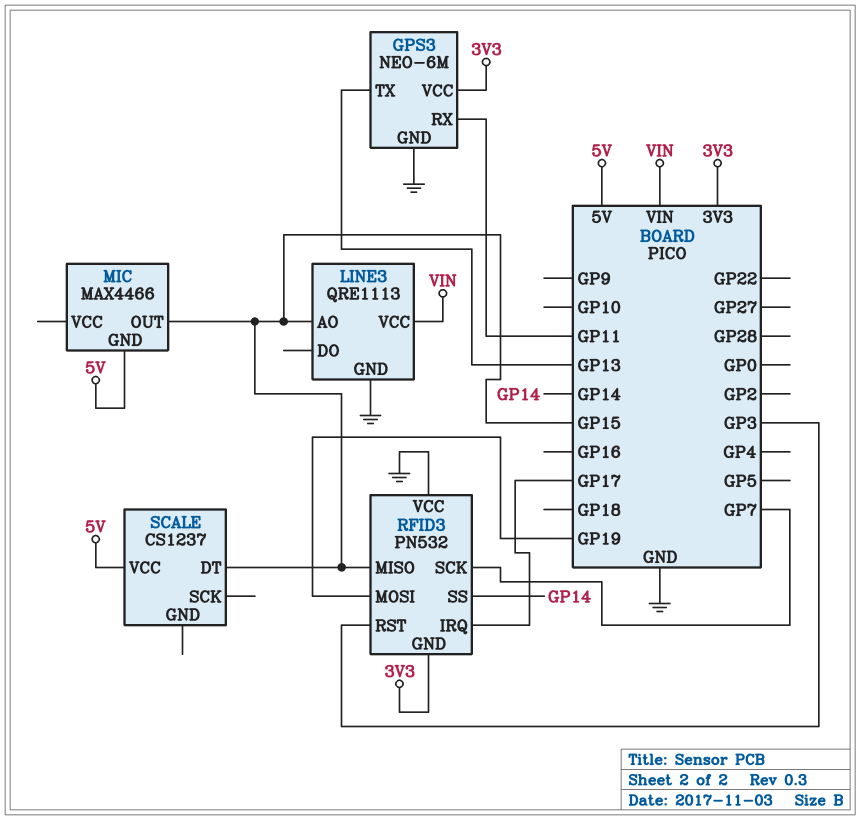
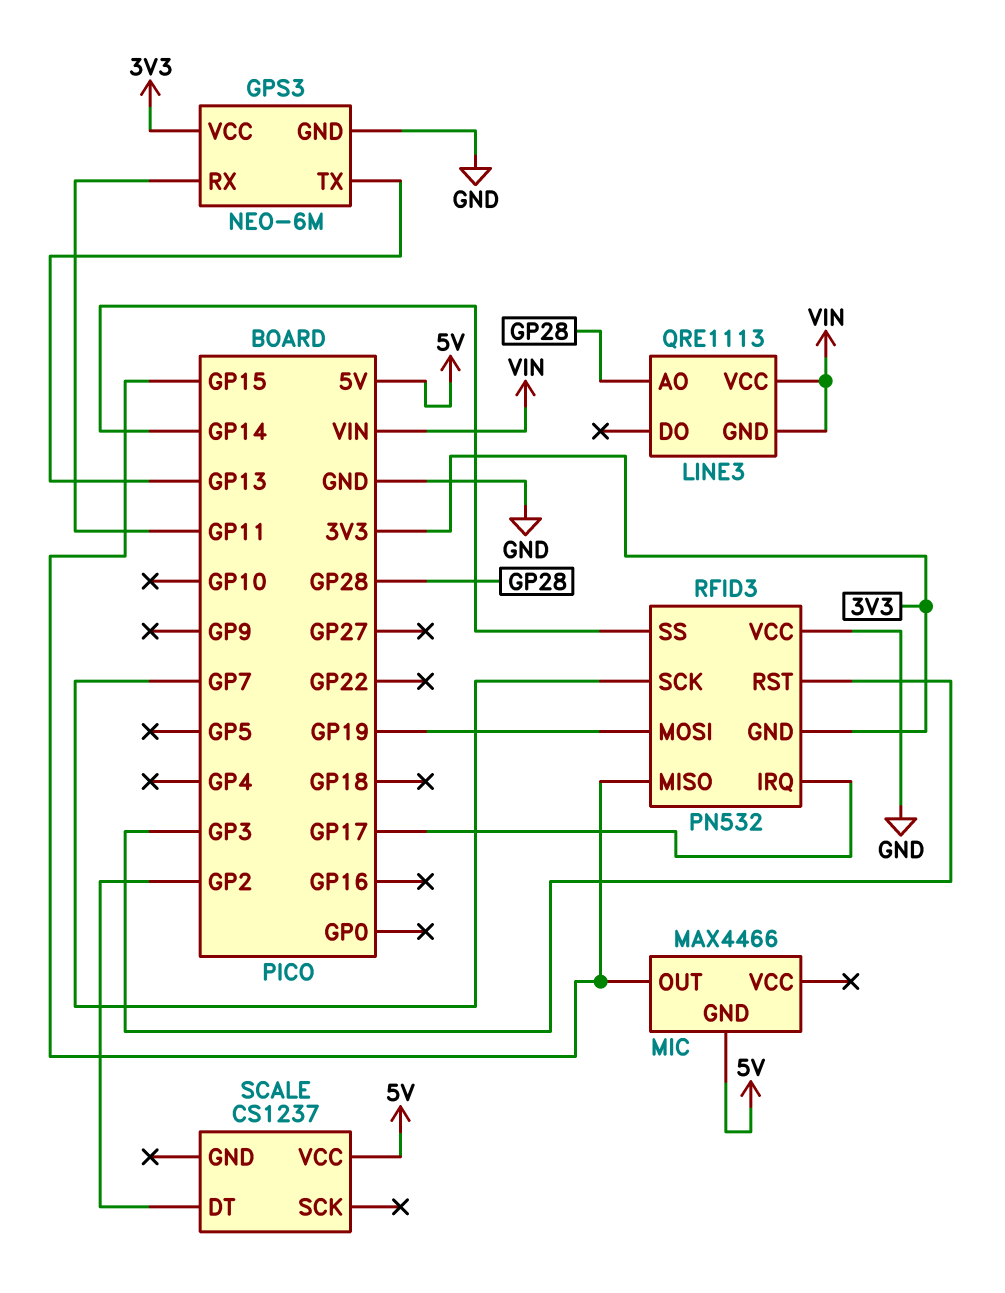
LINE3 pin AO: GP15 -> GP28
LINE3 pin GND: GND -> VIN
SCALE pin DT: GP15 -> GP2

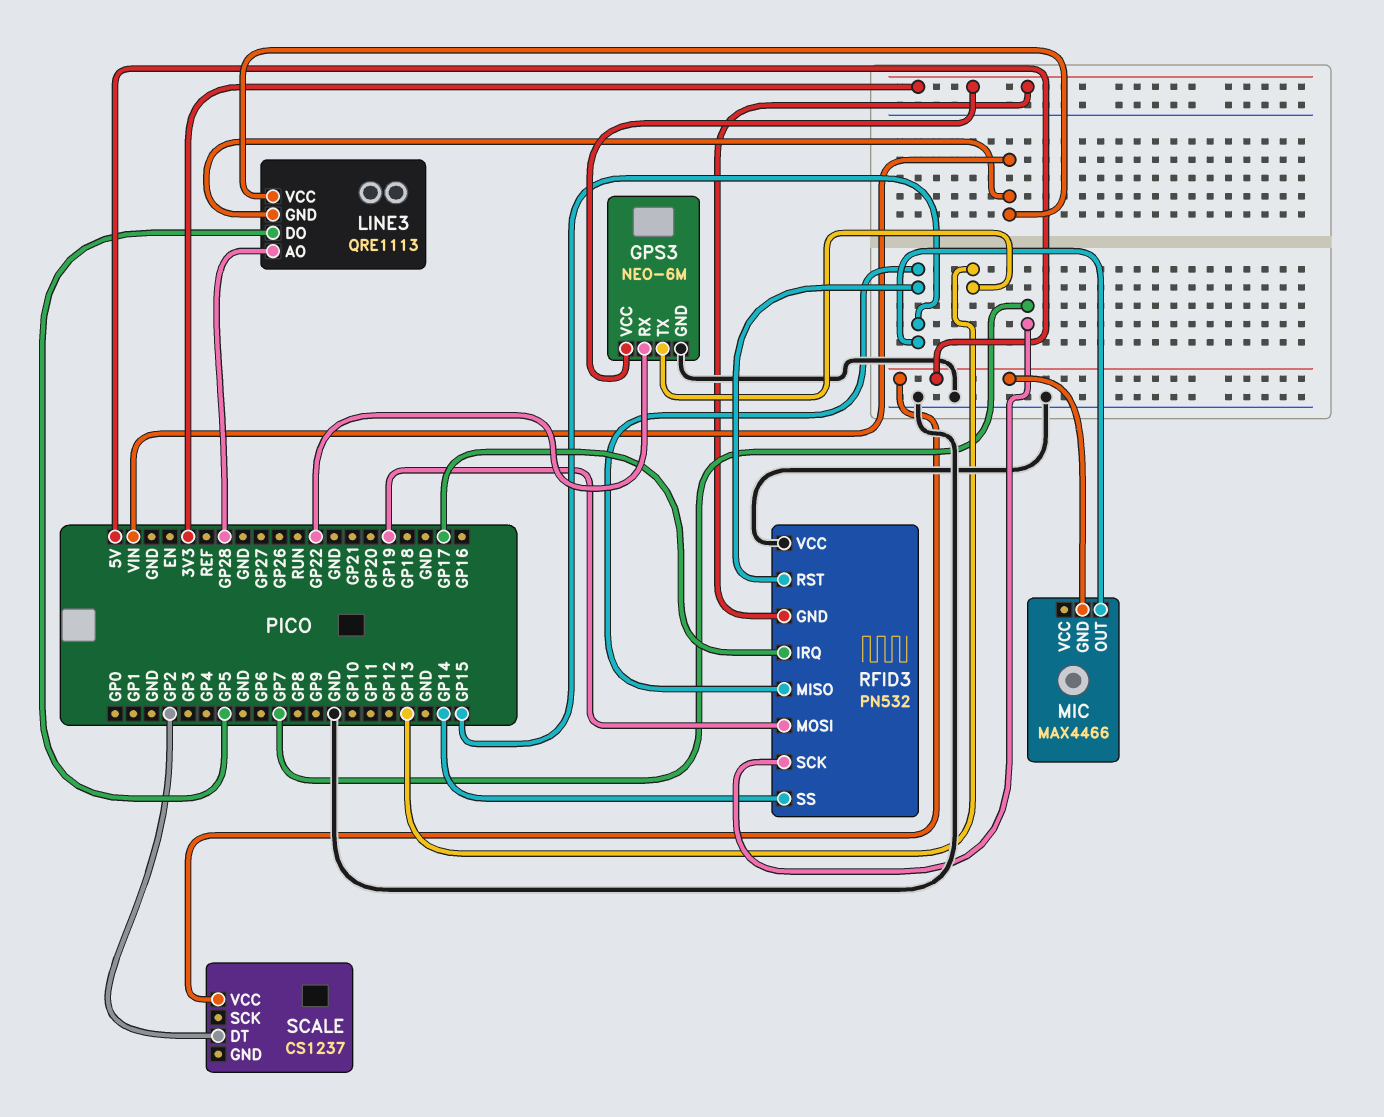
GPS3 pin RX: GP11 -> GP22
LINE3 pin DO: none -> GP5
RFID3 pin RST: GP3 -> GP15

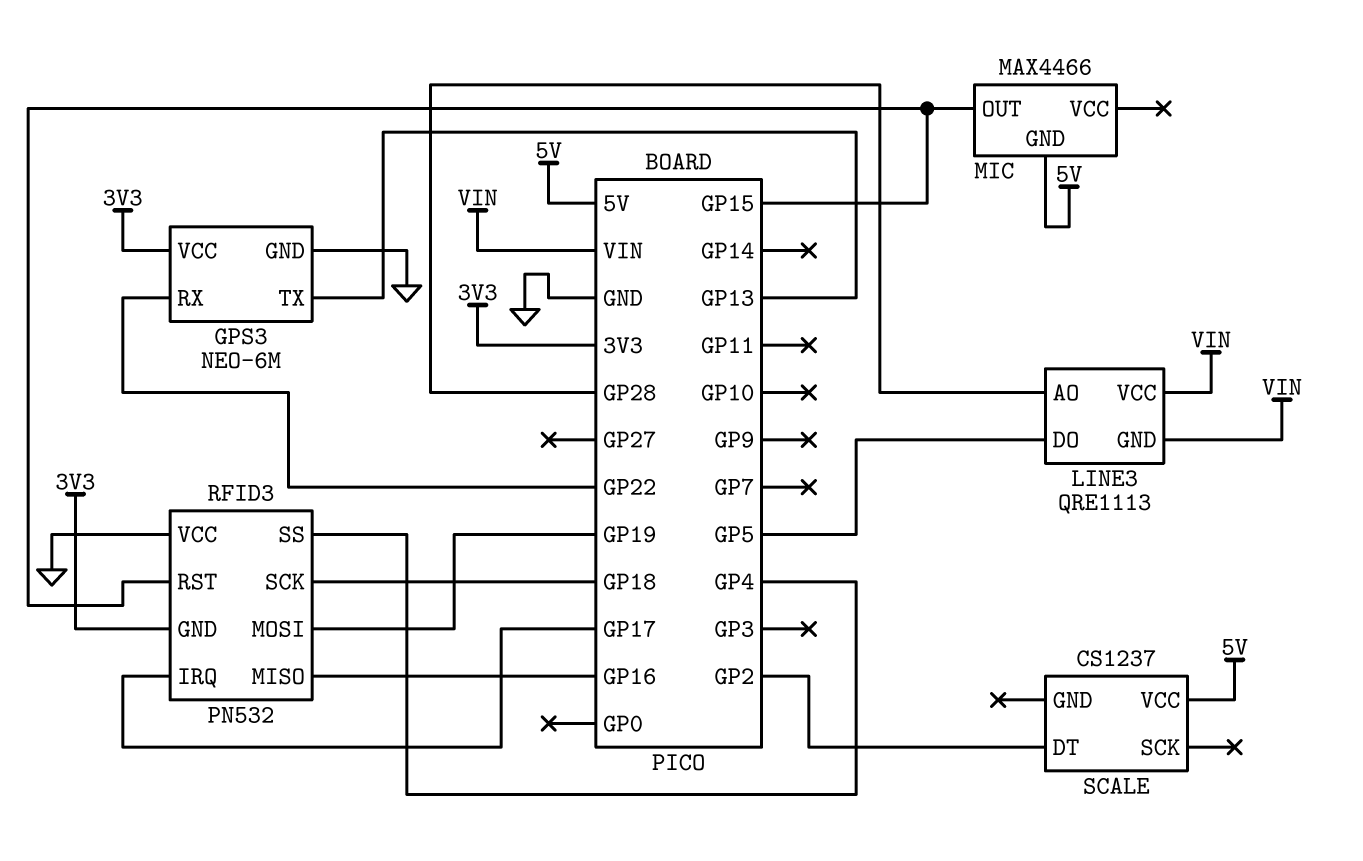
RFID3 pin MISO: GP15 -> GP16
RFID3 pin SCK: GP7 -> GP18
RFID3 pin SS: GP14 -> GP4

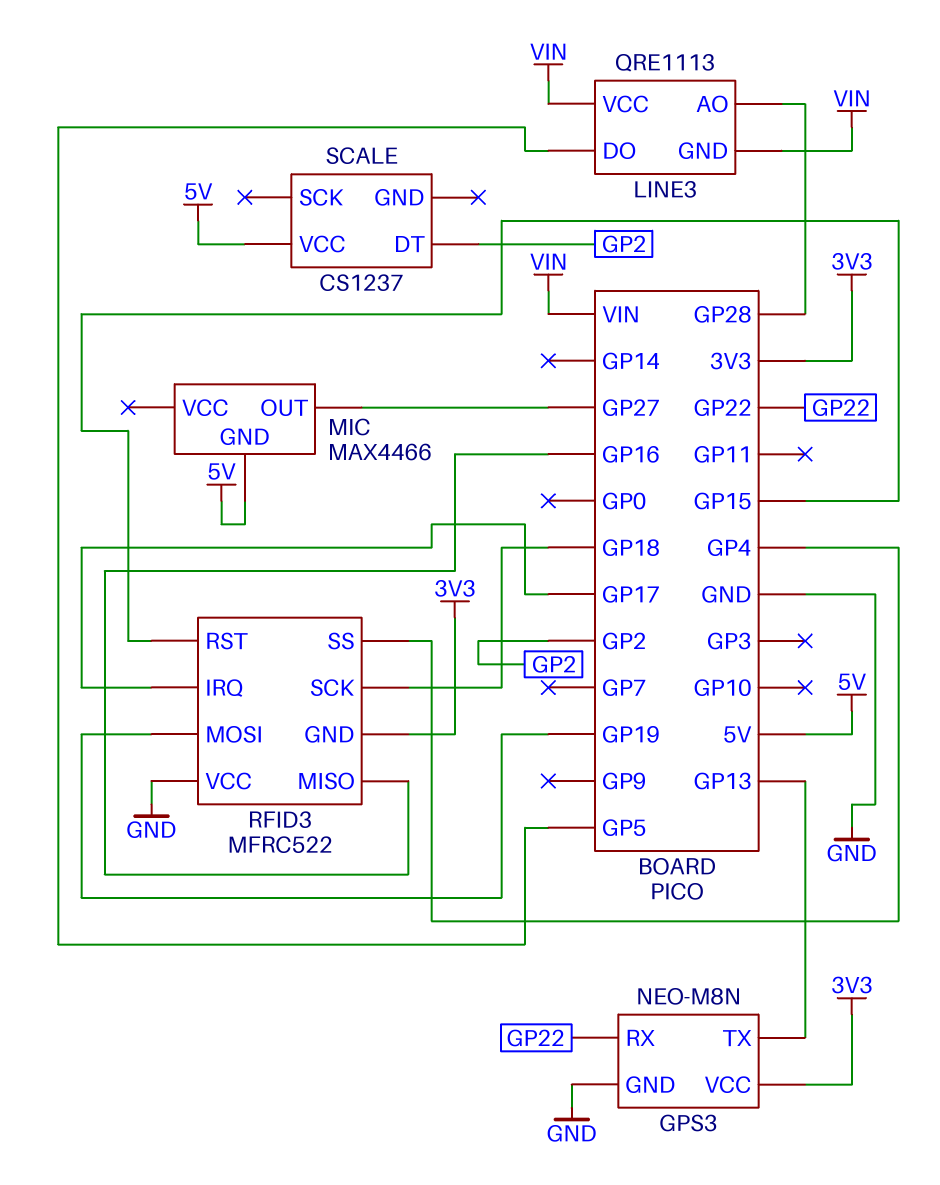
GPS3: NEO-6M -> NEO-M8N
MIC pin OUT: GP15 -> GP27
RFID3: PN532 -> MFRC522

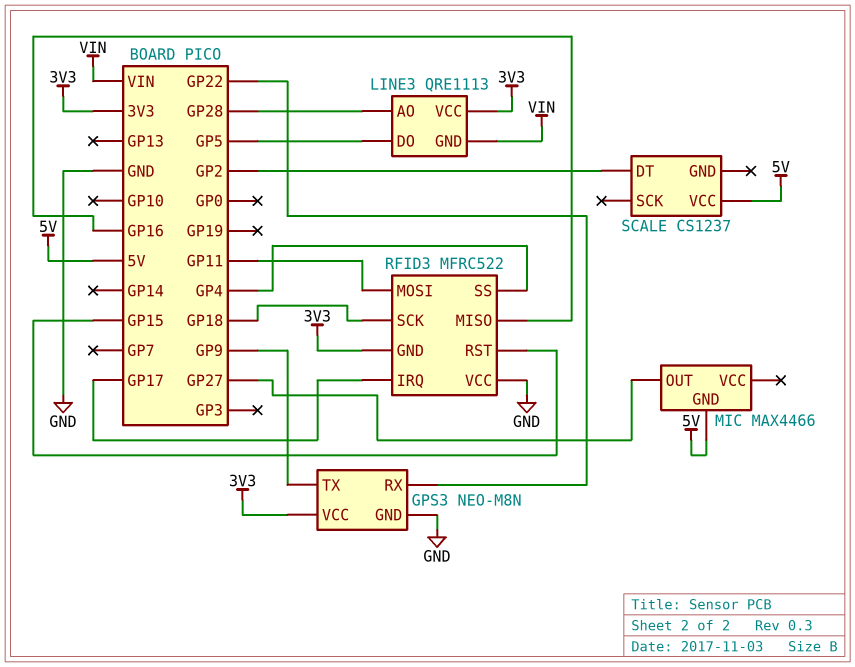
GPS3 pin TX: GP13 -> GP9
LINE3 pin VCC: VIN -> 3V3
RFID3 pin MOSI: GP19 -> GP11

